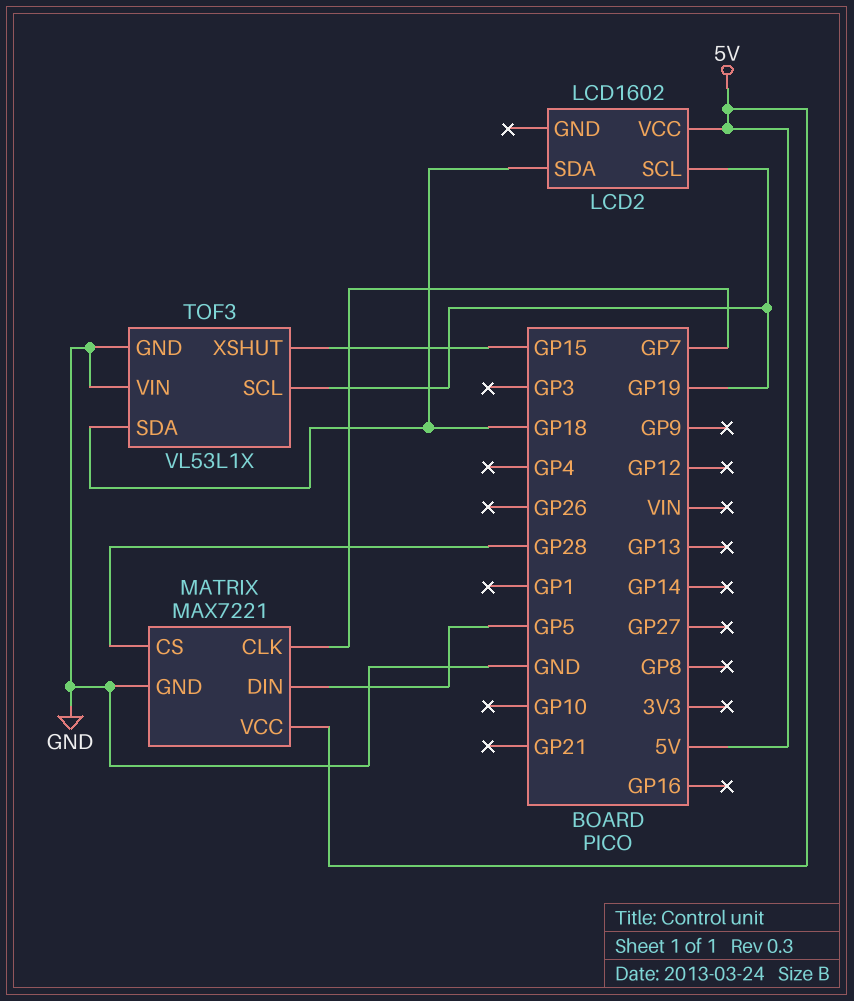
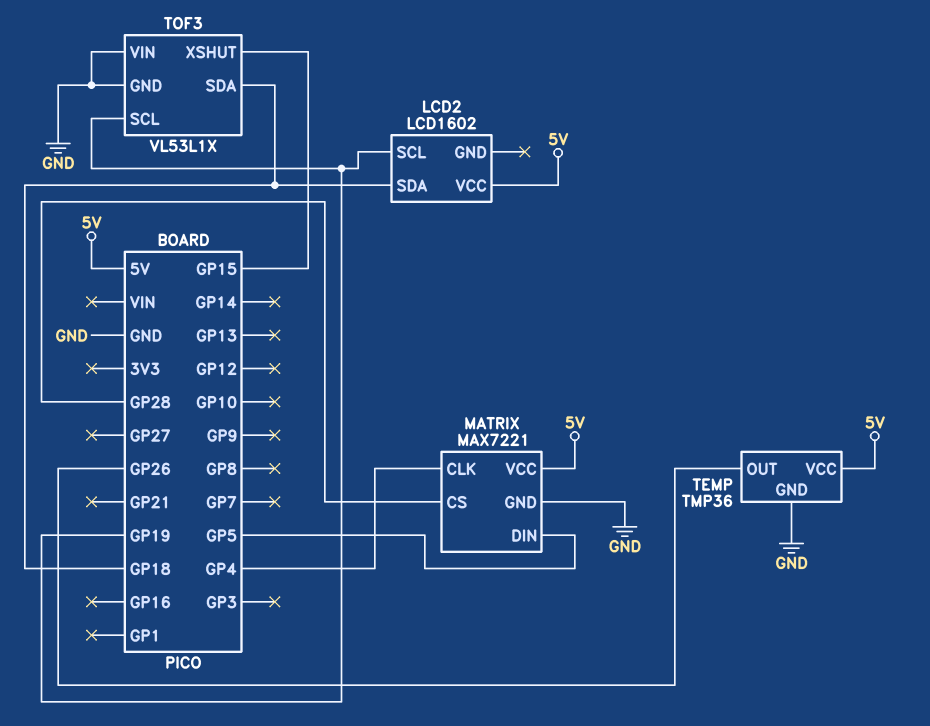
MATRIX pin CLK: GP7 -> GP4
TEMP: none -> TMP36
TEMP pin GND: none -> GND
TEMP pin OUT: none -> GP26
TEMP pin VCC: none -> 5V

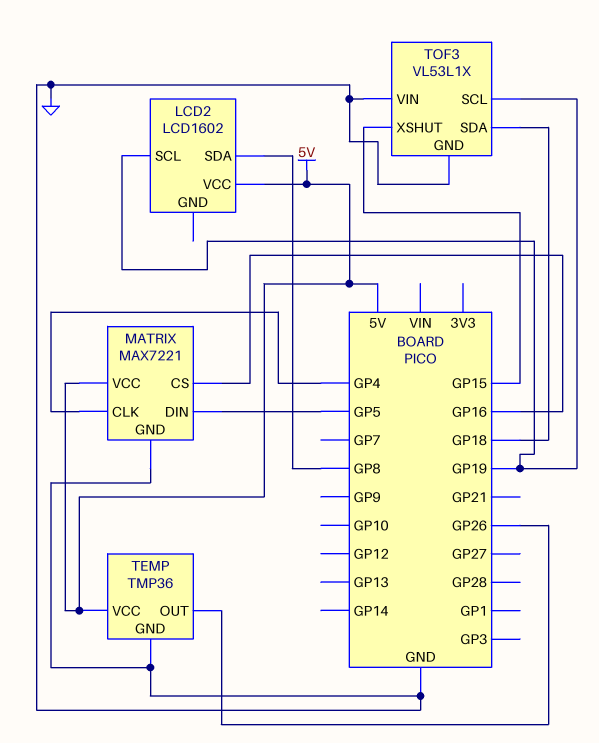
LCD2 pin SDA: GP18 -> GP8
MATRIX pin CS: GP28 -> GP16

